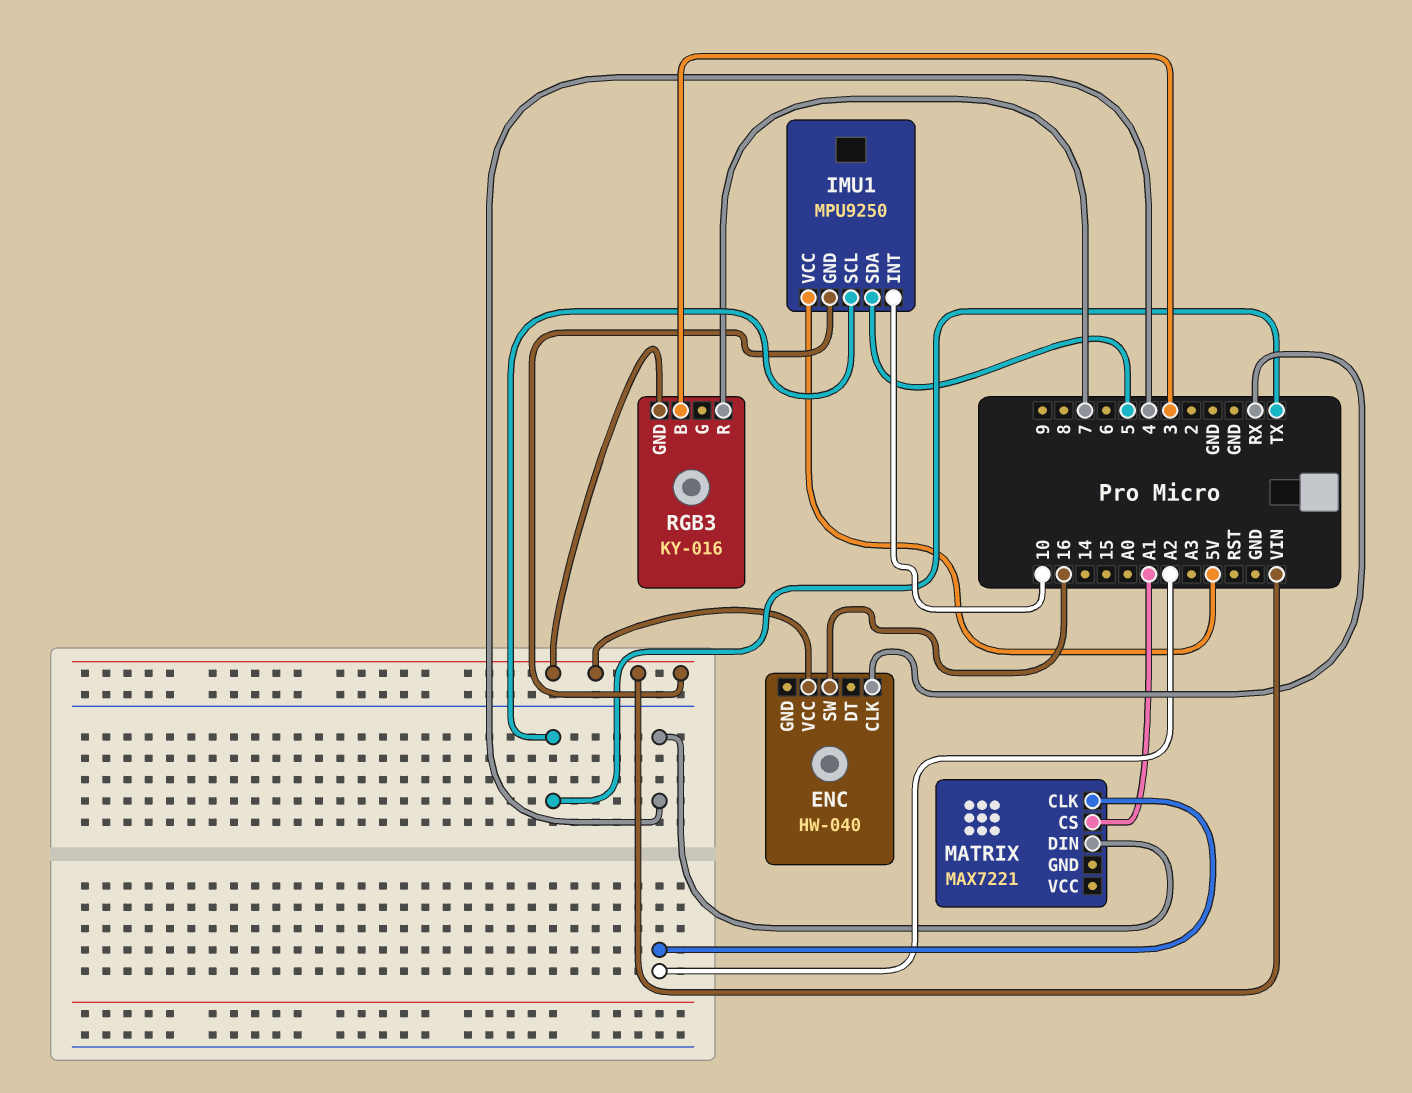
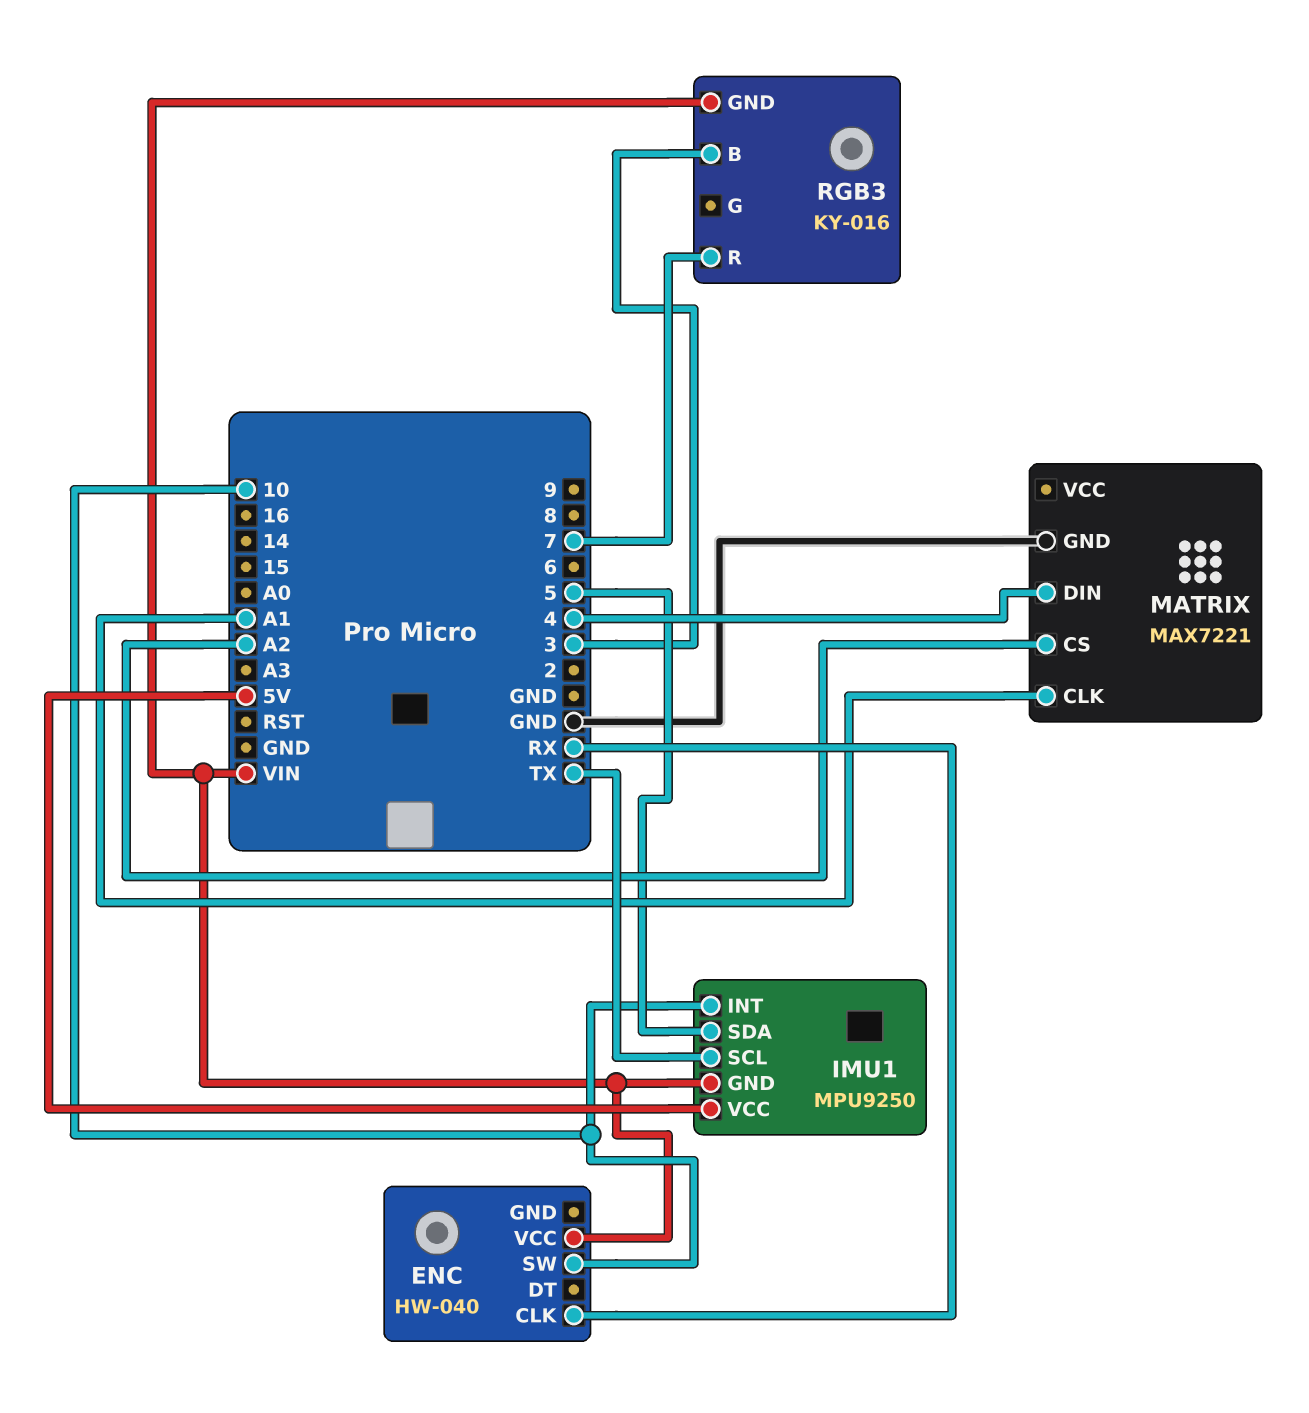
ENC pin SW: 16 -> 10
MATRIX pin CLK: A2 -> A1
MATRIX pin CS: A1 -> A2
MATRIX pin GND: none -> GND

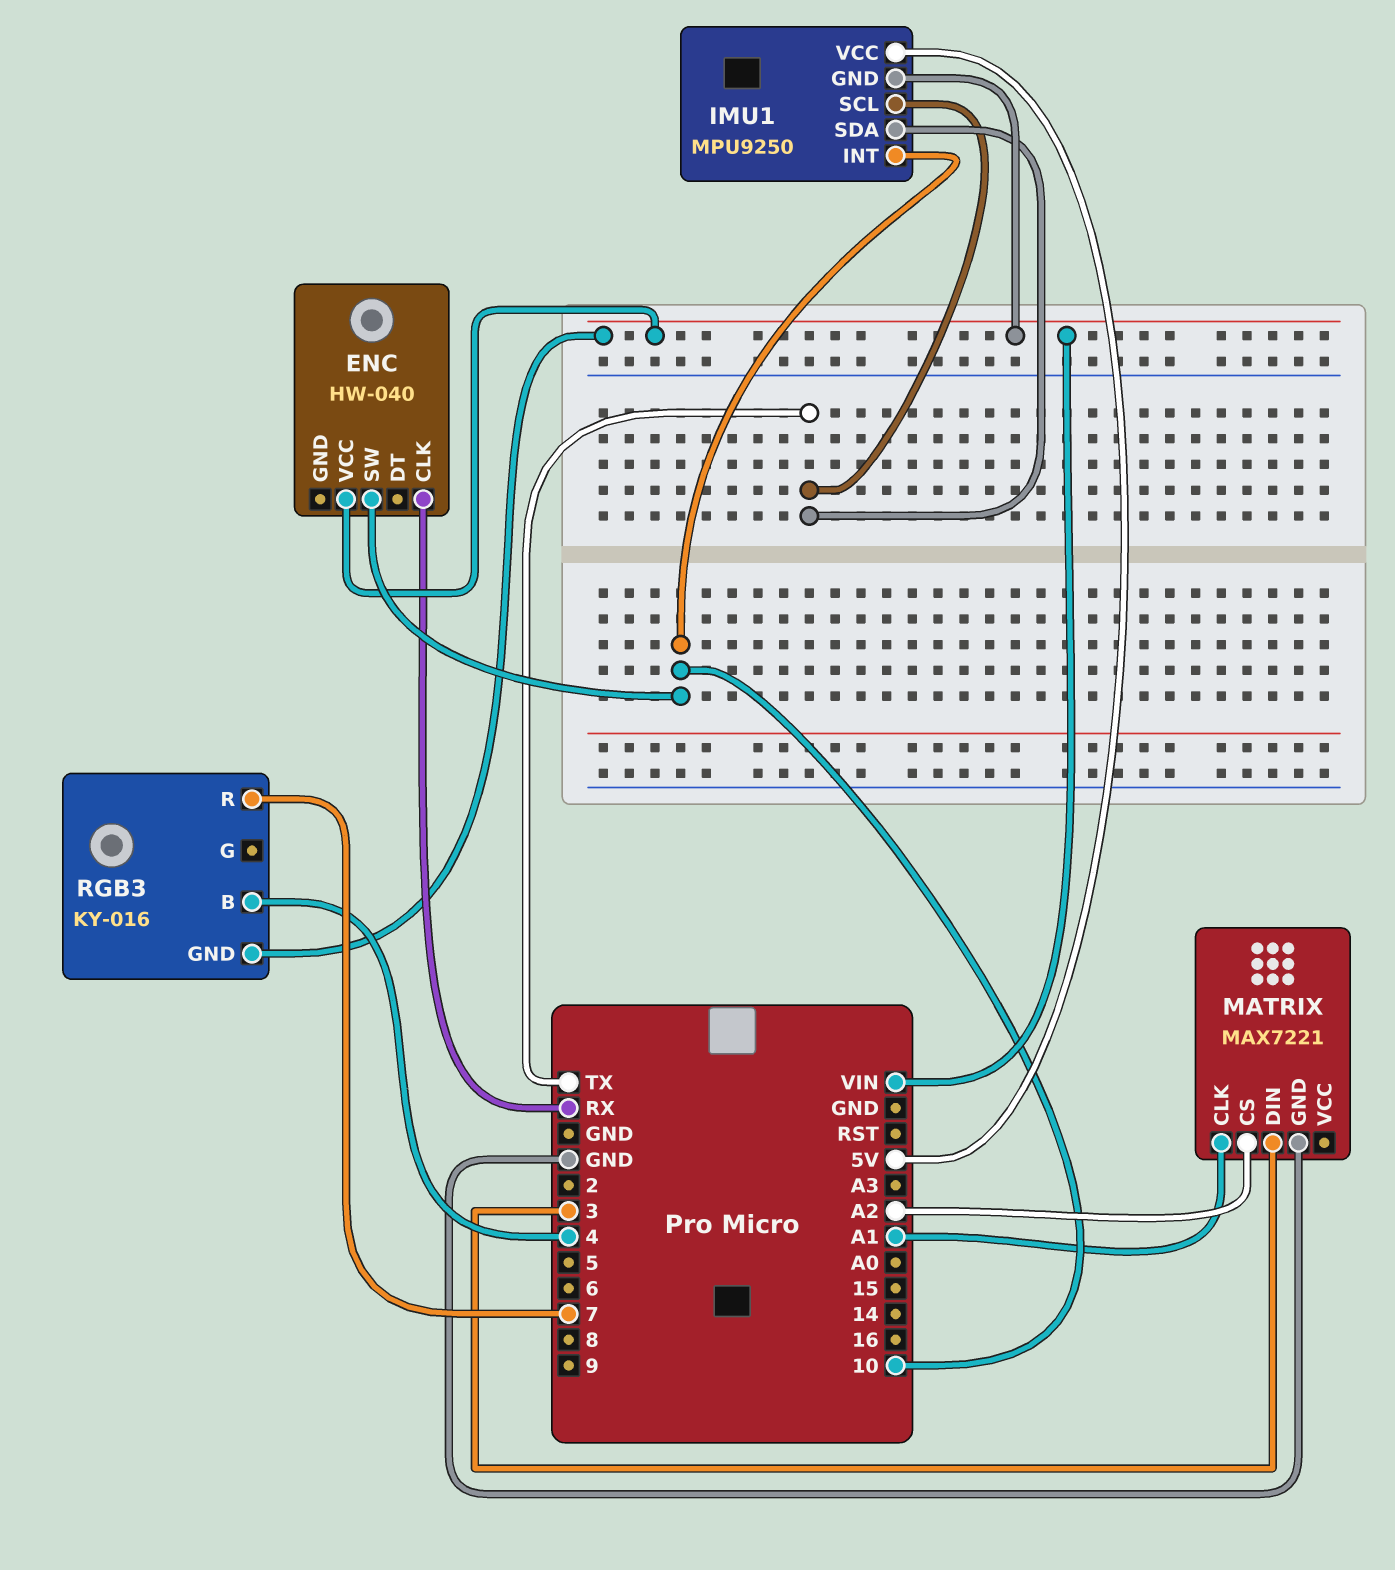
IMU1 pin SDA: 5 -> TX
MATRIX pin DIN: 4 -> 3
RGB3 pin B: 3 -> 4

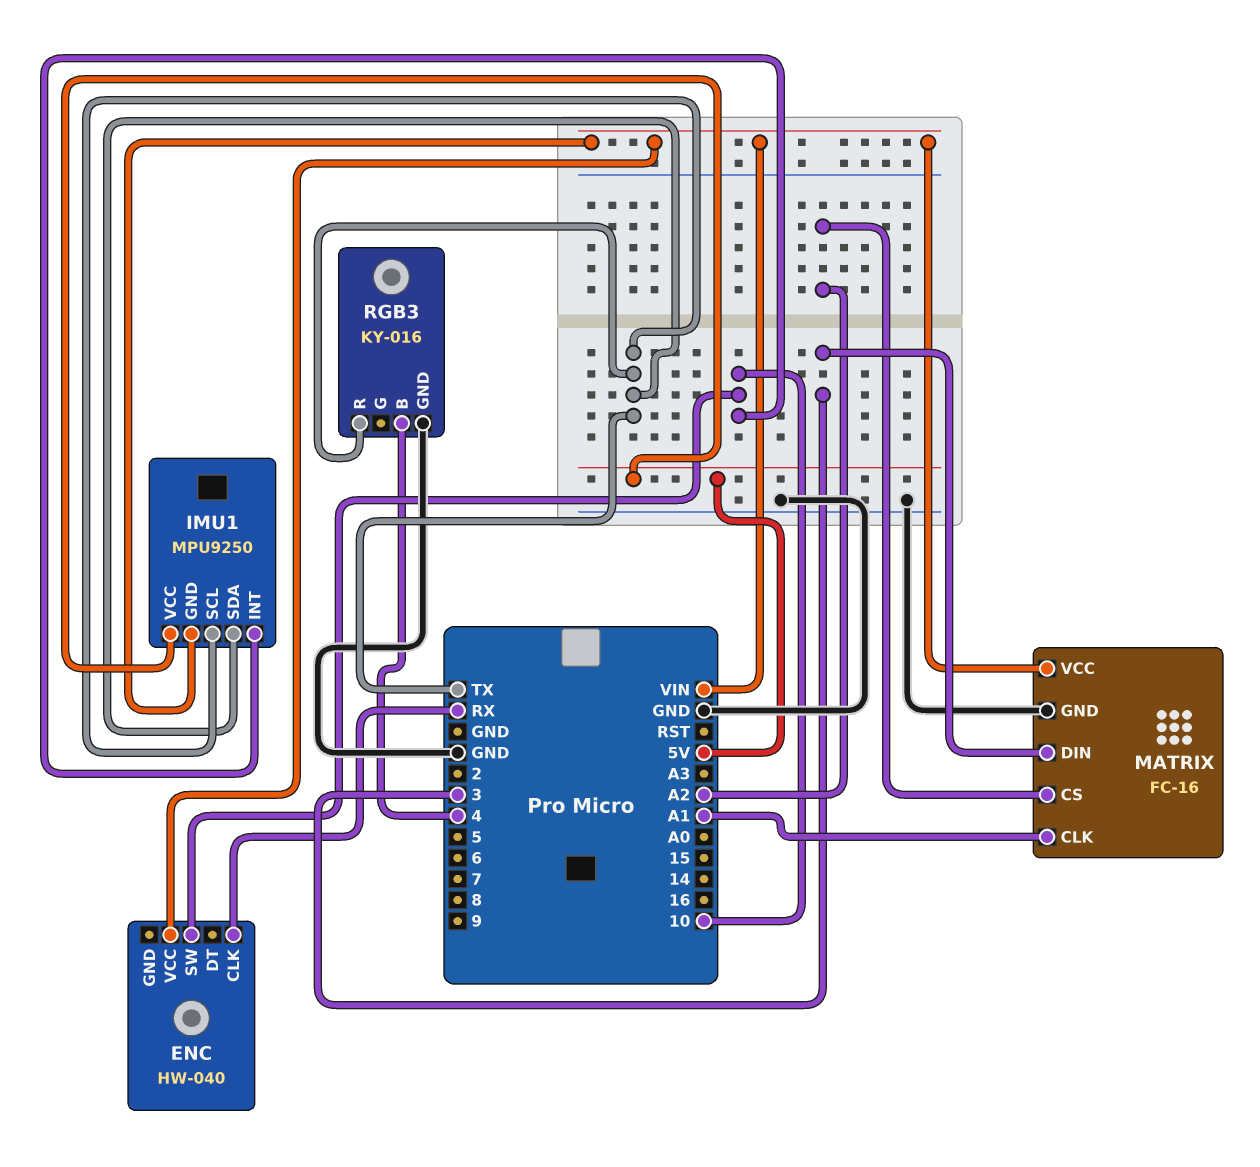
MATRIX: MAX7221 -> FC-16
MATRIX pin VCC: none -> VIN
RGB3 pin GND: VIN -> GND
RGB3 pin R: 7 -> TX

